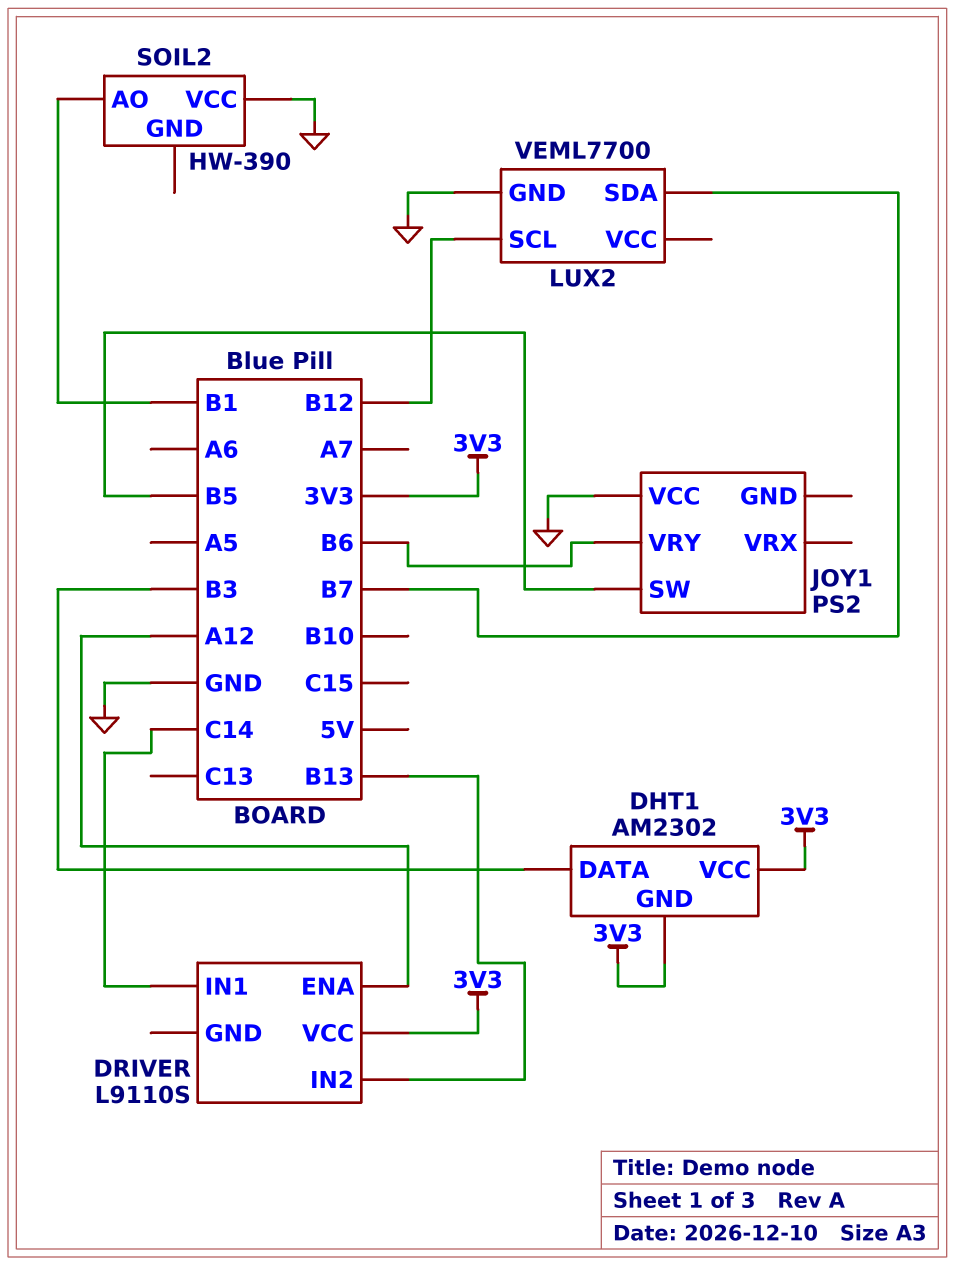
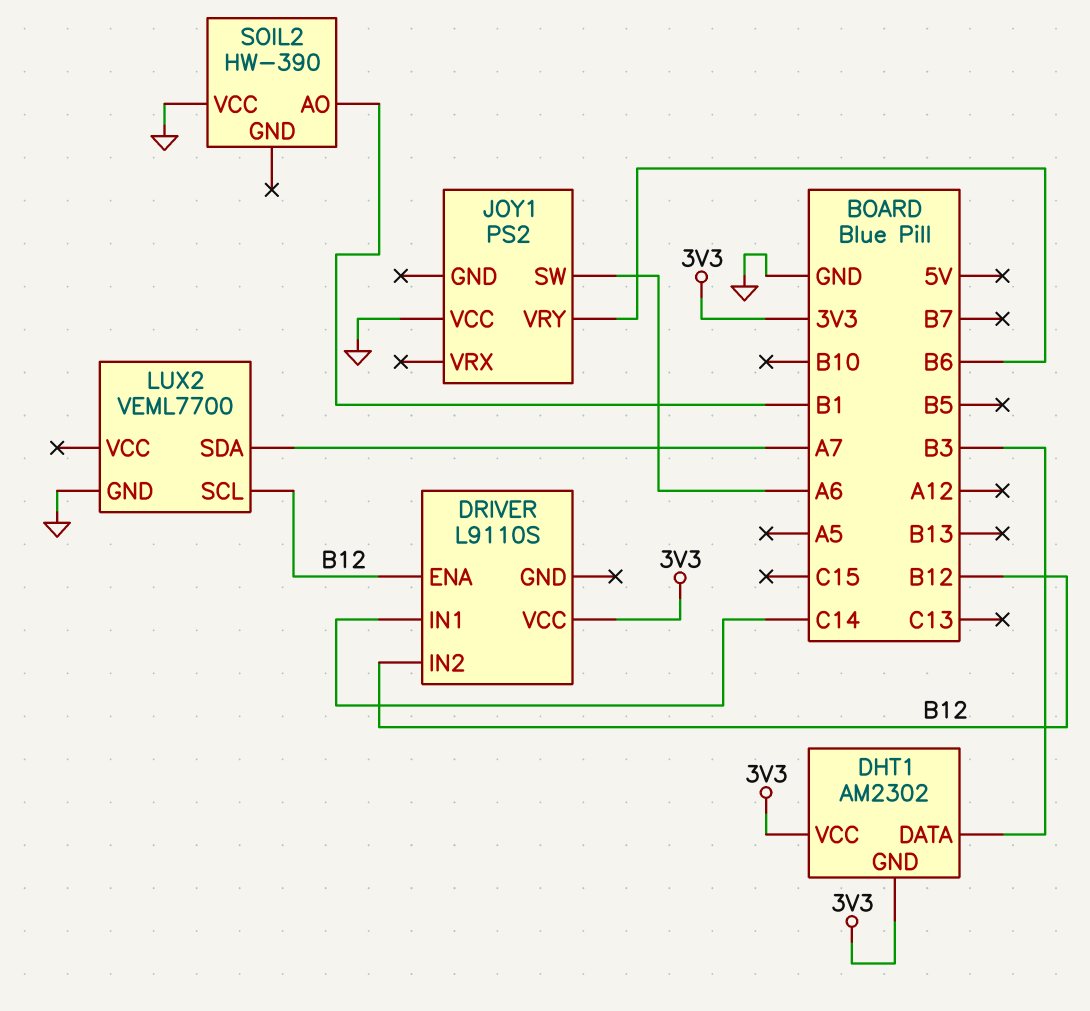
DRIVER pin ENA: A12 -> B12
DRIVER pin IN2: B13 -> B12
JOY1 pin SW: B5 -> A6
LUX2 pin SDA: B7 -> A7

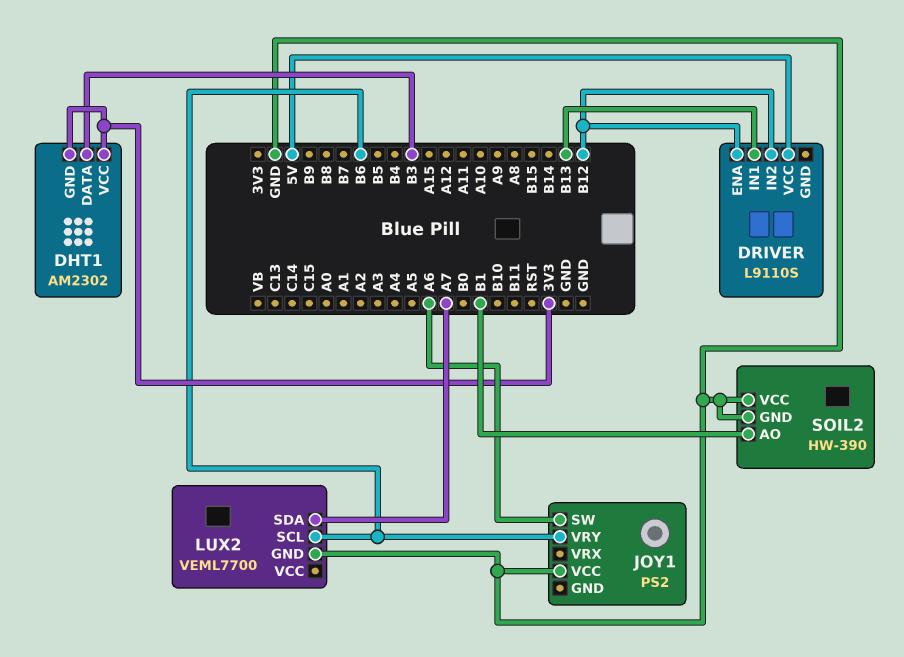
DRIVER pin IN1: C14 -> B13
DRIVER pin VCC: 3V3 -> 5V
LUX2 pin SCL: B12 -> B6
SOIL2 pin GND: none -> GND

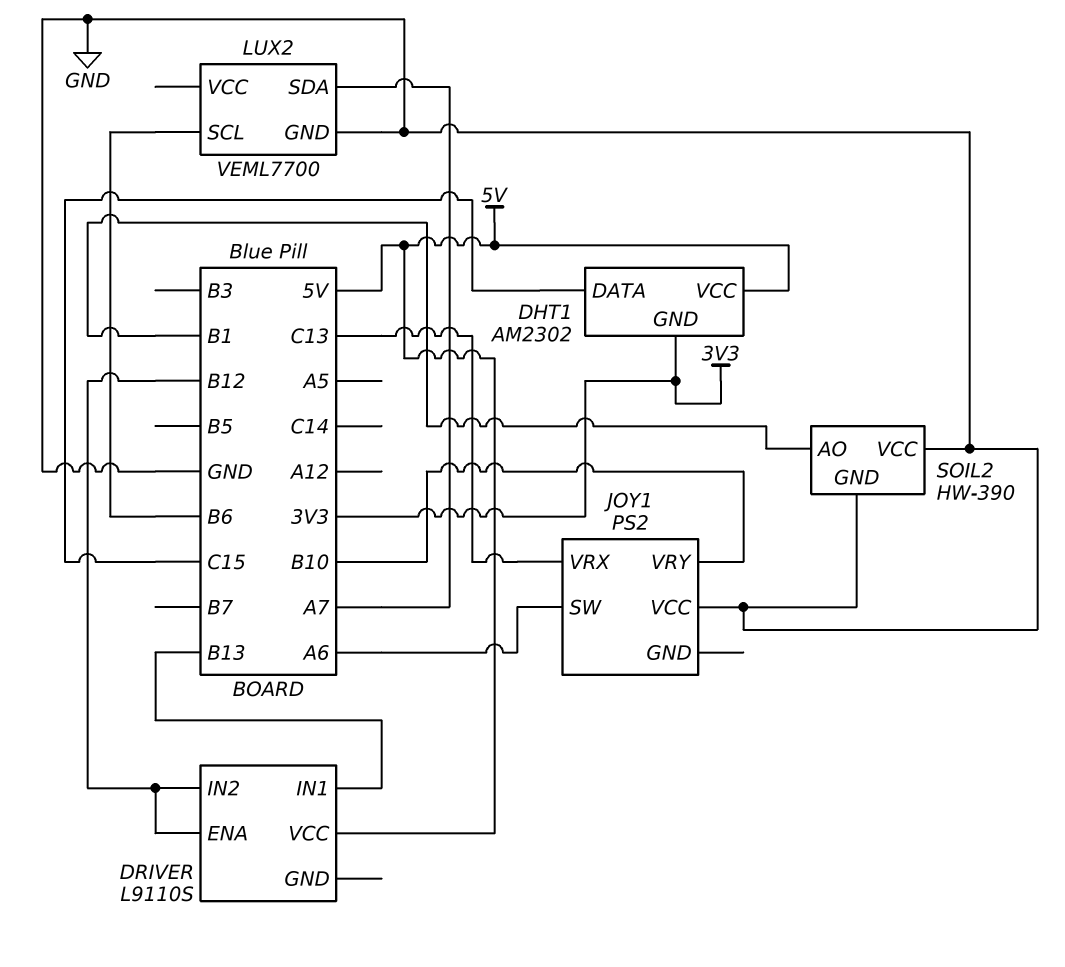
DHT1 pin DATA: B3 -> C15
DHT1 pin VCC: 3V3 -> 5V
JOY1 pin VRX: none -> C13
JOY1 pin VRY: B6 -> B10

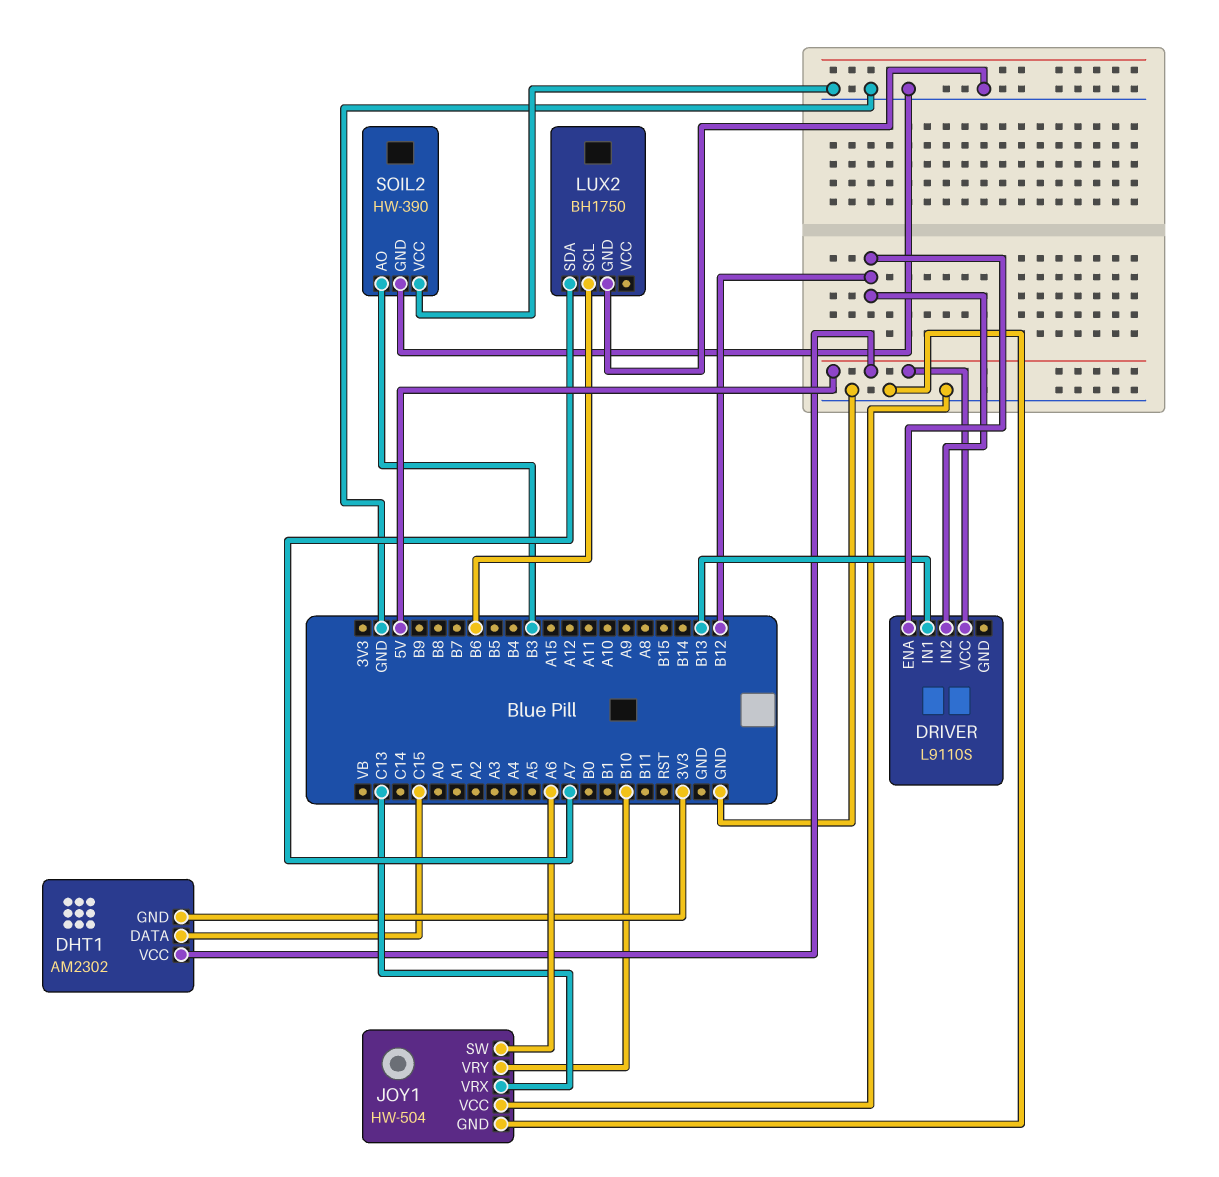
JOY1: PS2 -> HW-504
JOY1 pin GND: none -> GND
LUX2: VEML7700 -> BH1750
SOIL2 pin AO: B1 -> B3

